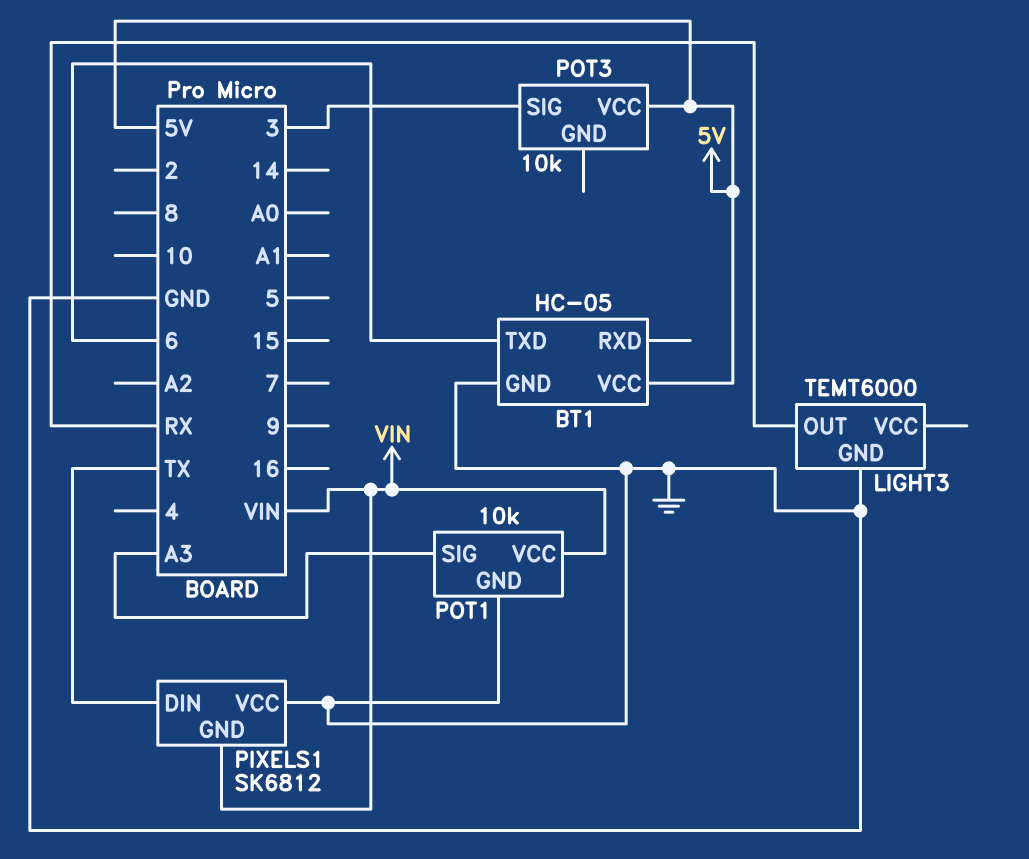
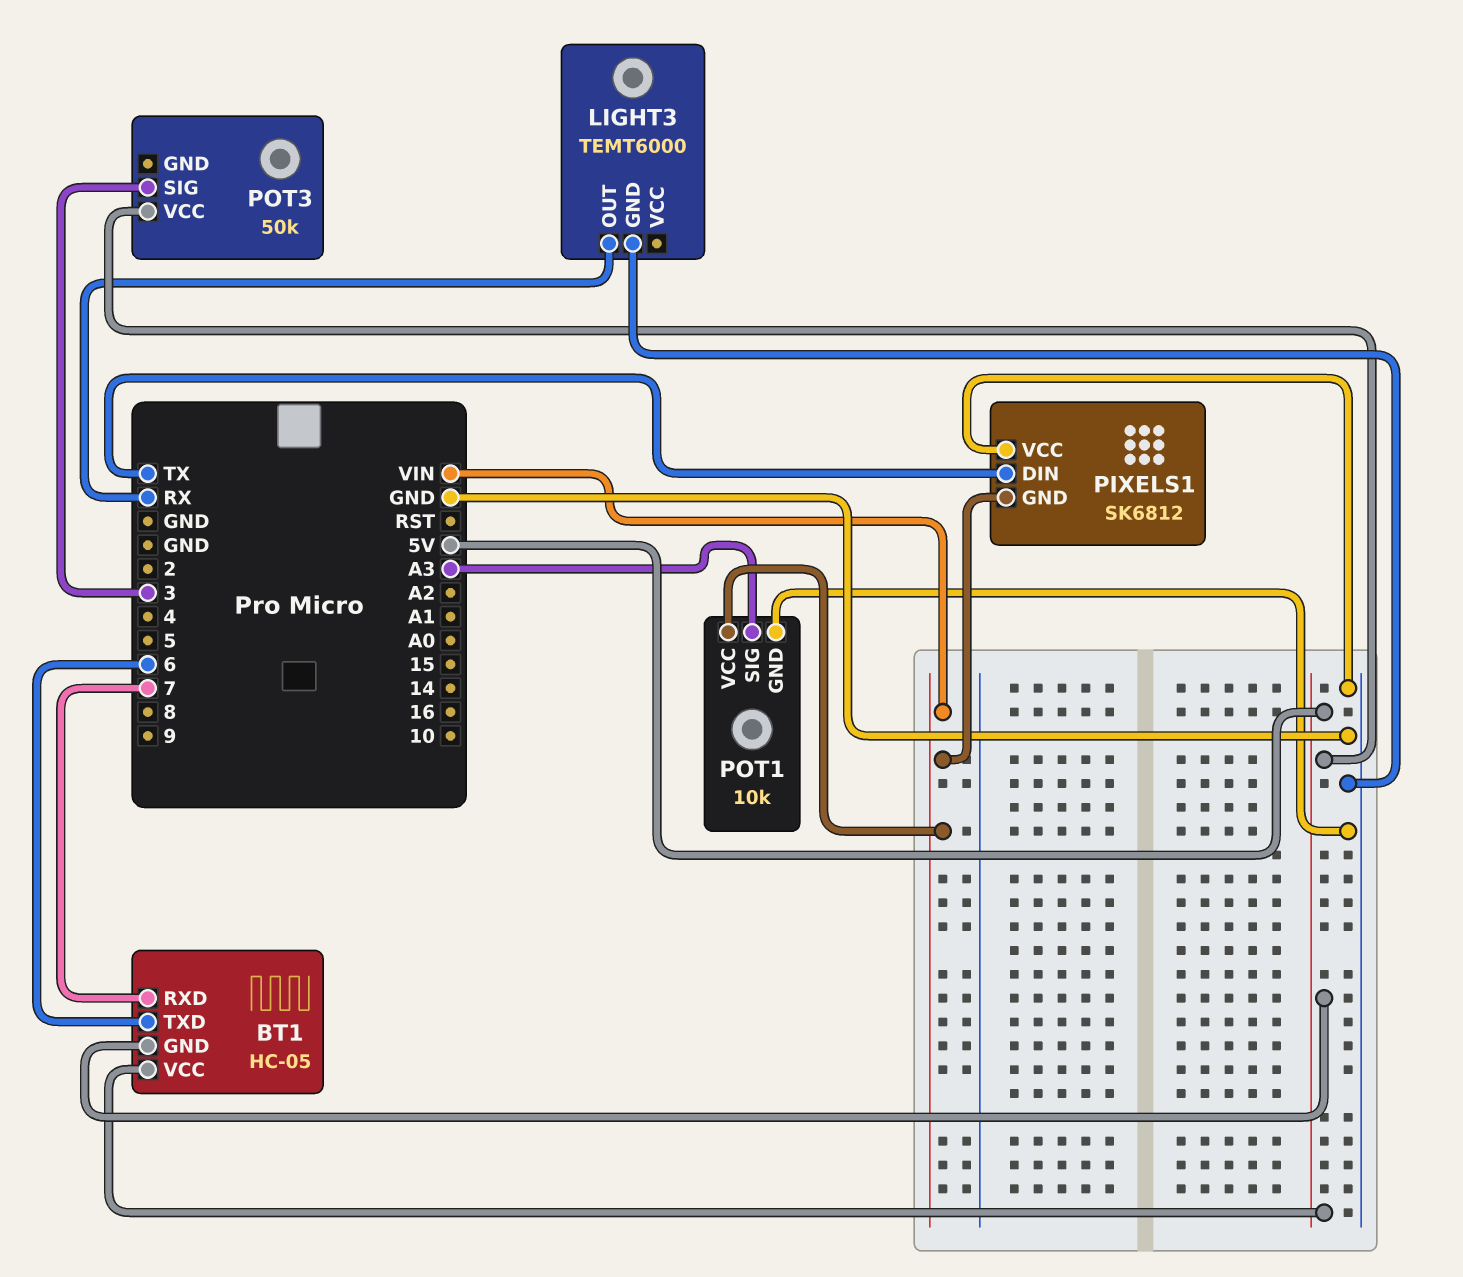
BT1 pin GND: GND -> 5V
BT1 pin RXD: none -> 7
POT3: 10k -> 50k

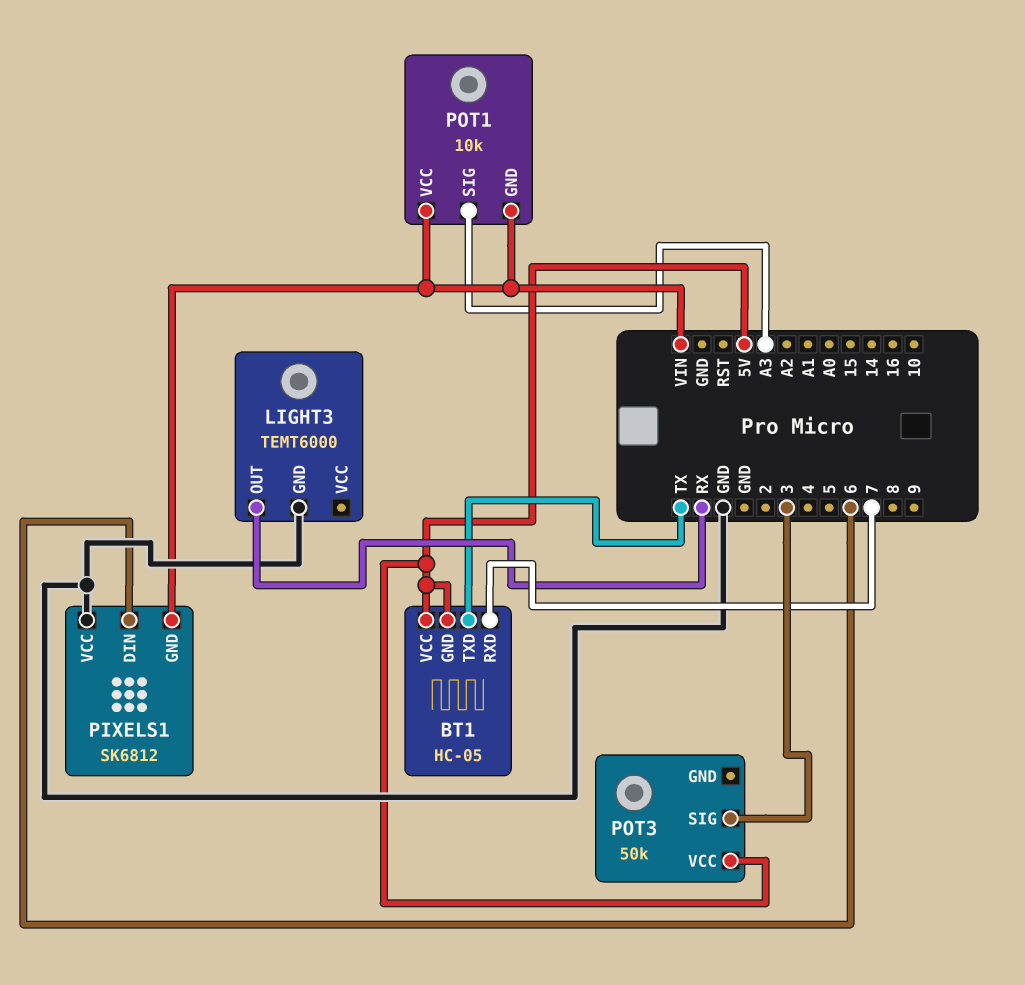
BT1 pin TXD: 6 -> TX
PIXELS1 pin DIN: TX -> 6
POT1 pin GND: GND -> VIN

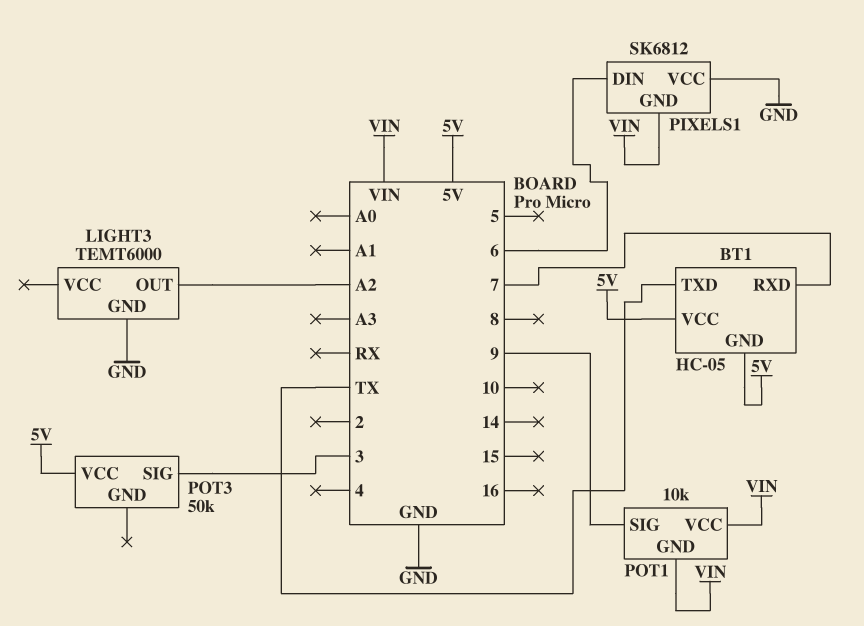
LIGHT3 pin OUT: RX -> A2
POT1 pin SIG: A3 -> 9

